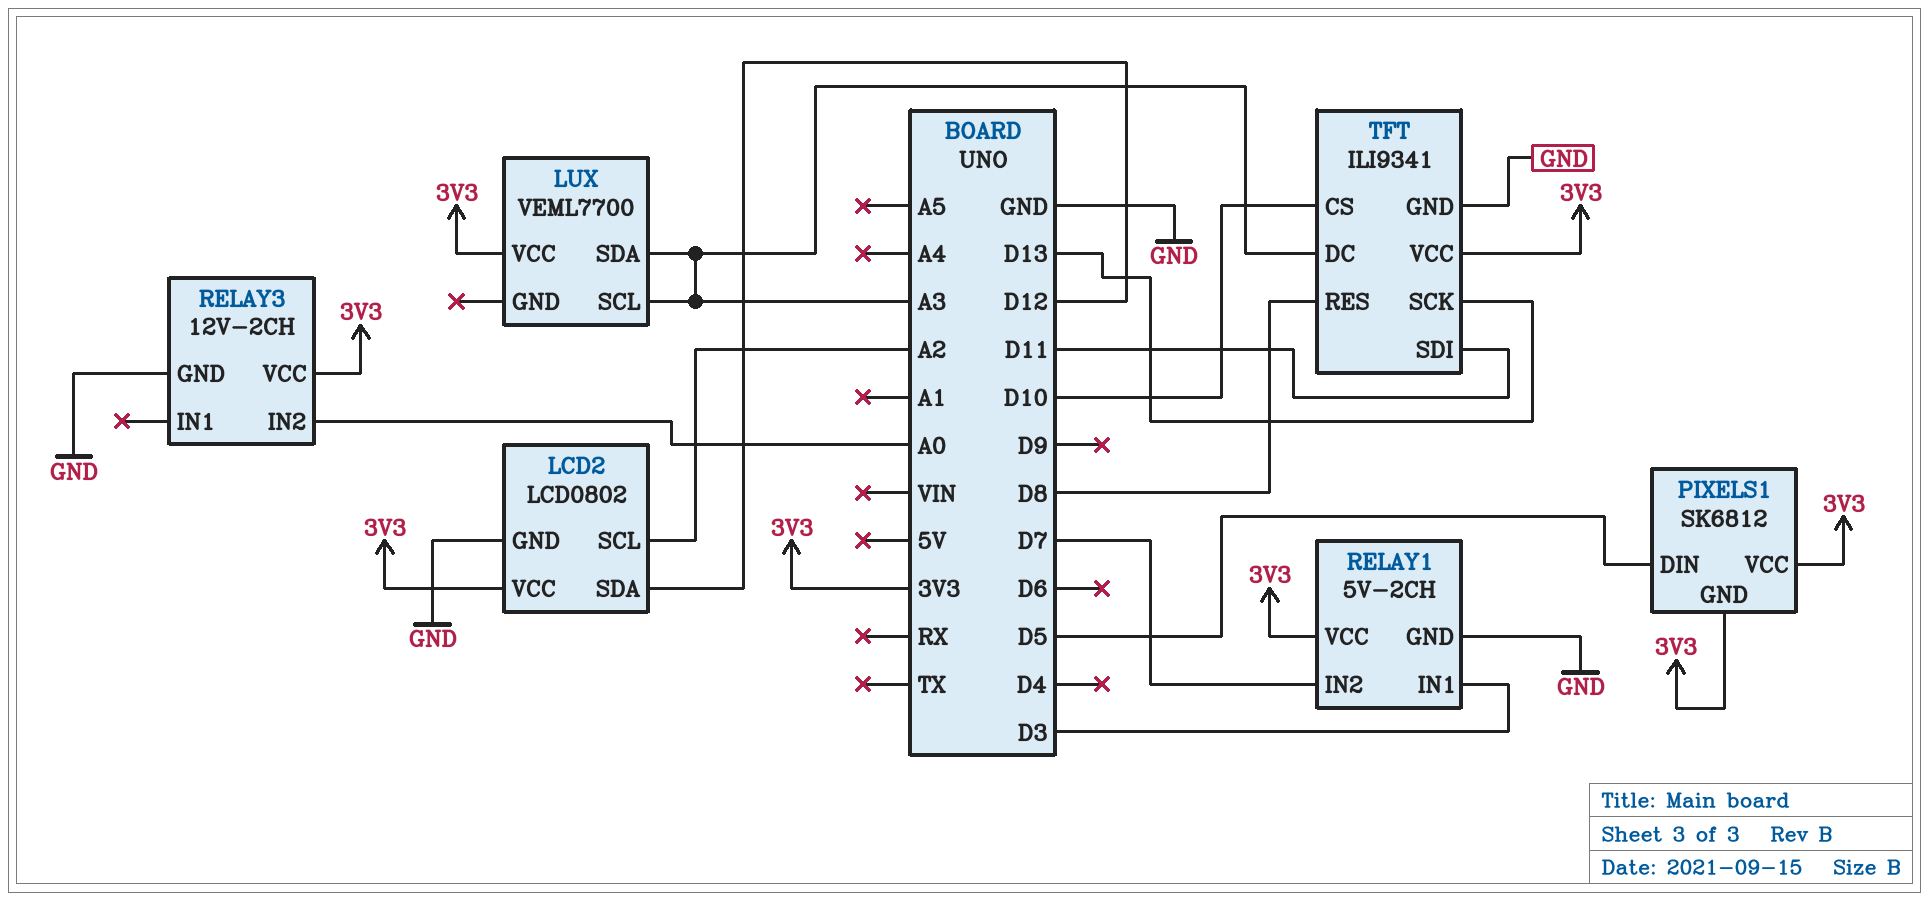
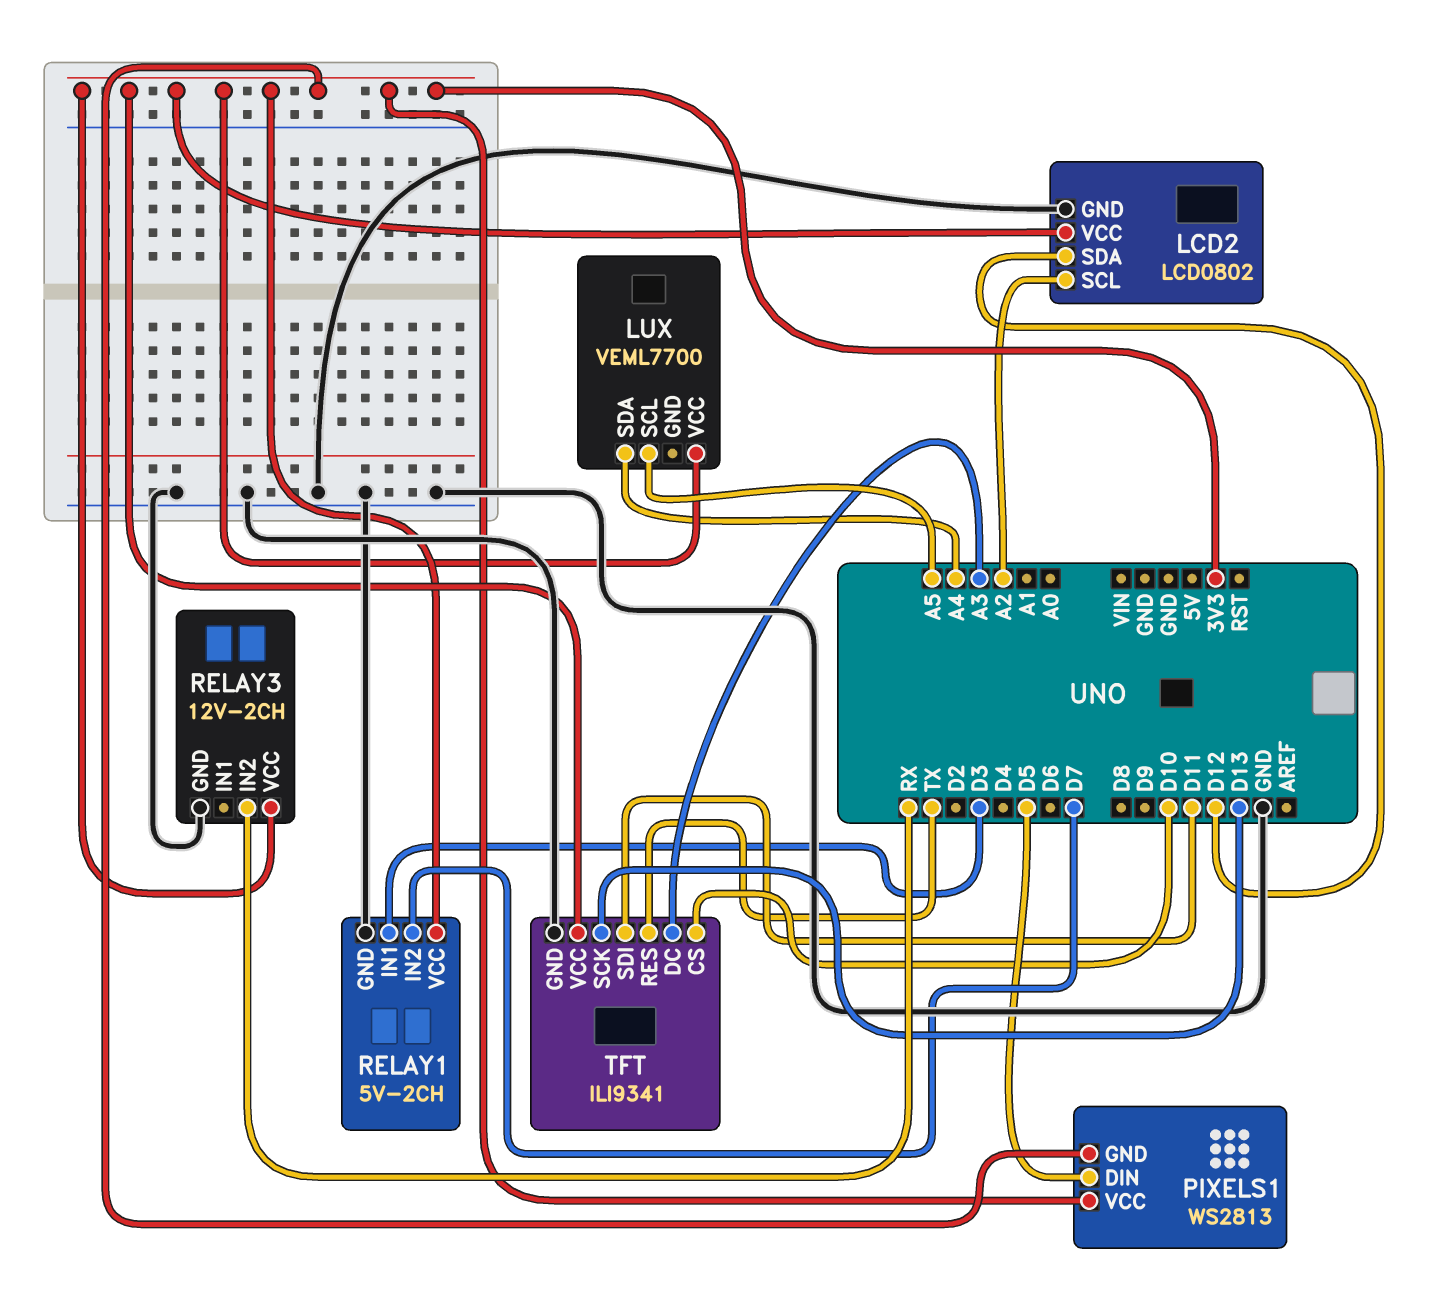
LUX pin SCL: A3 -> A5
LUX pin SDA: A3 -> A4
PIXELS1: SK6812 -> WS2813
RELAY3 pin IN2: A0 -> RX
TFT pin RES: D8 -> TX

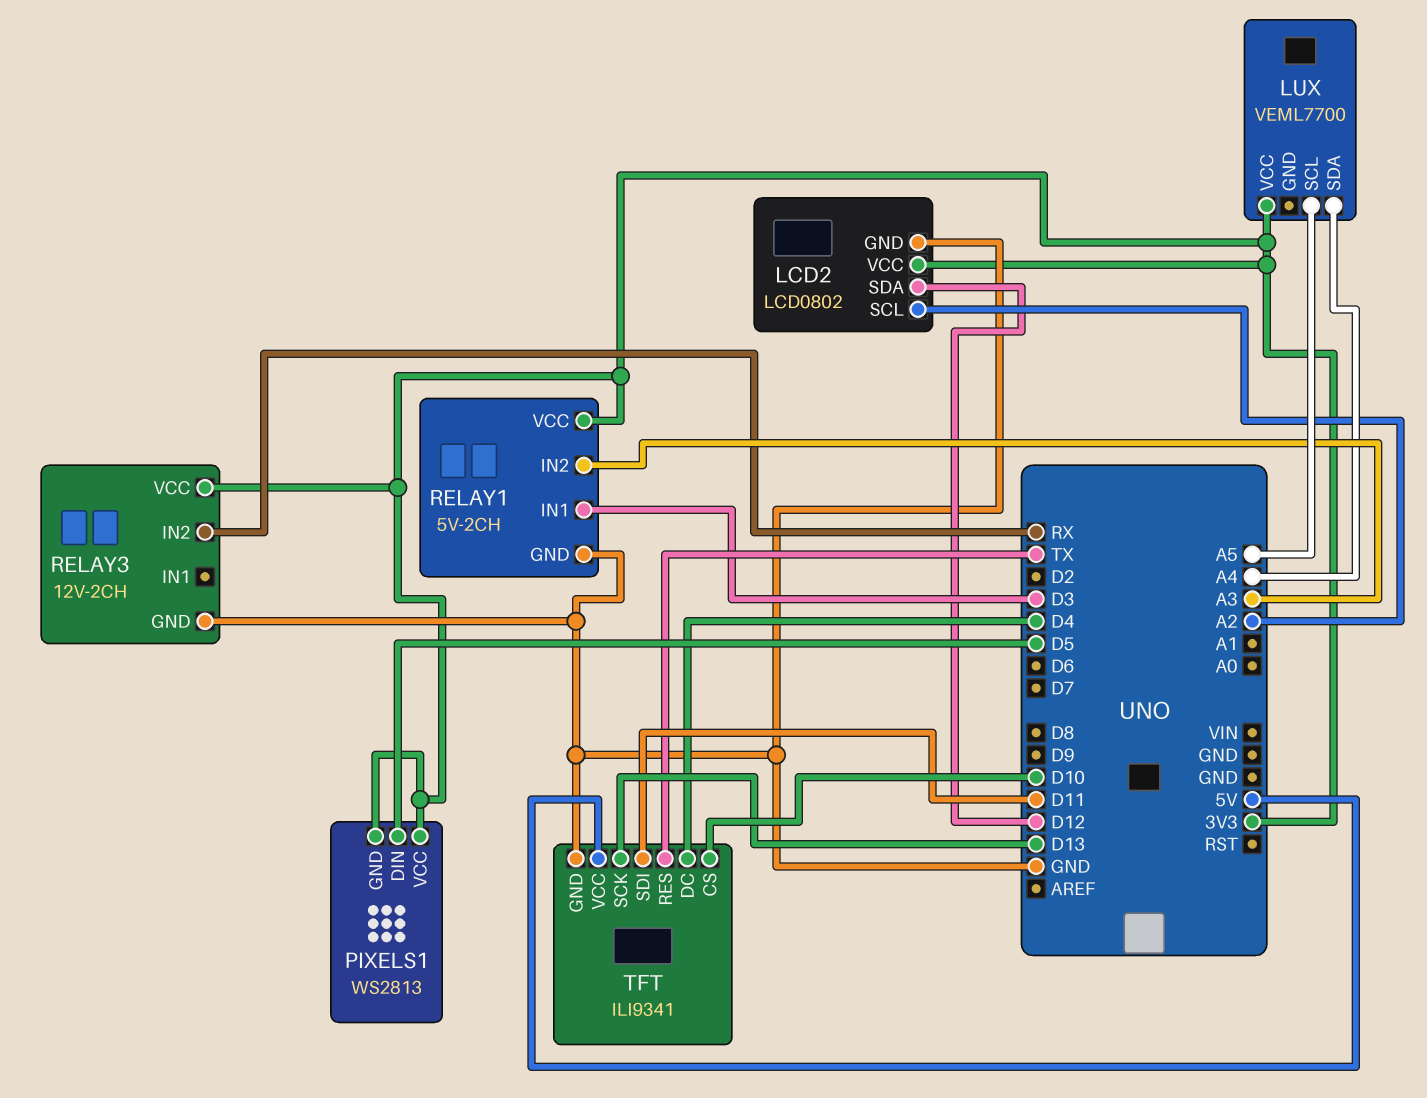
RELAY1 pin IN2: D7 -> A3
TFT pin DC: A3 -> D4
TFT pin VCC: 3V3 -> 5V

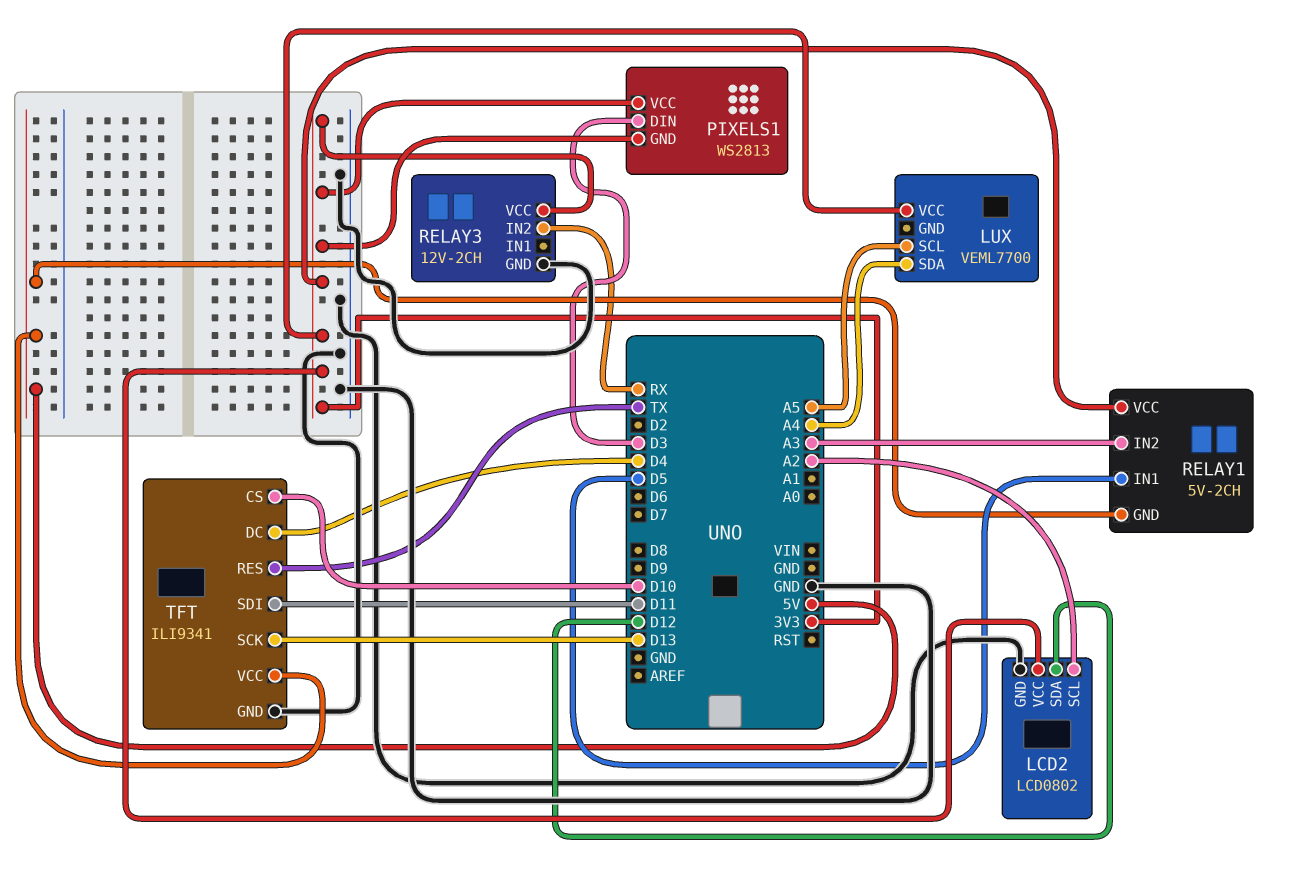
PIXELS1 pin DIN: D5 -> D3
RELAY1 pin GND: GND -> 5V
RELAY1 pin IN1: D3 -> D5

